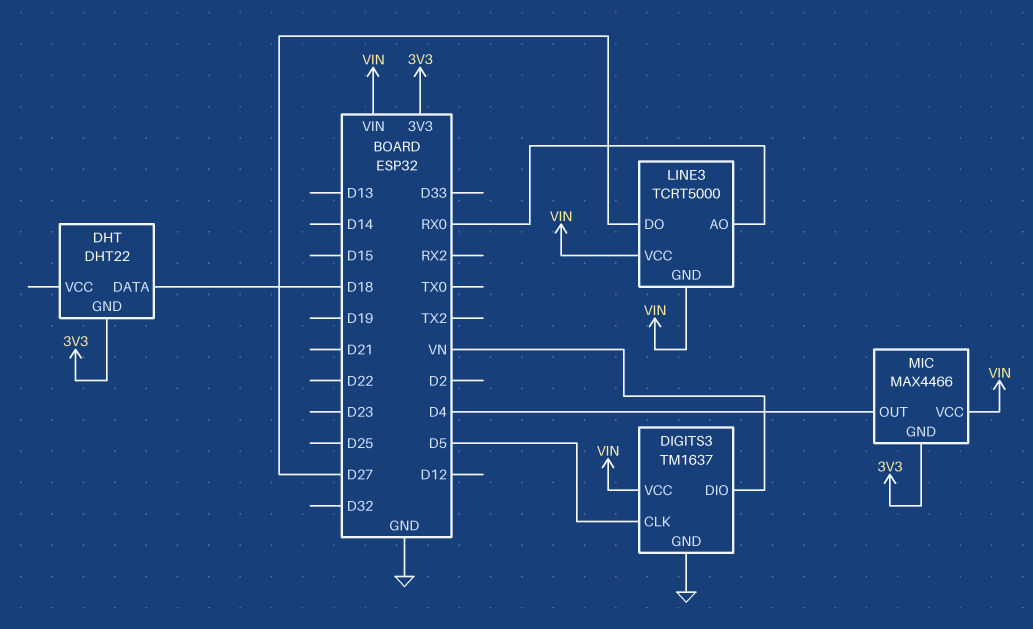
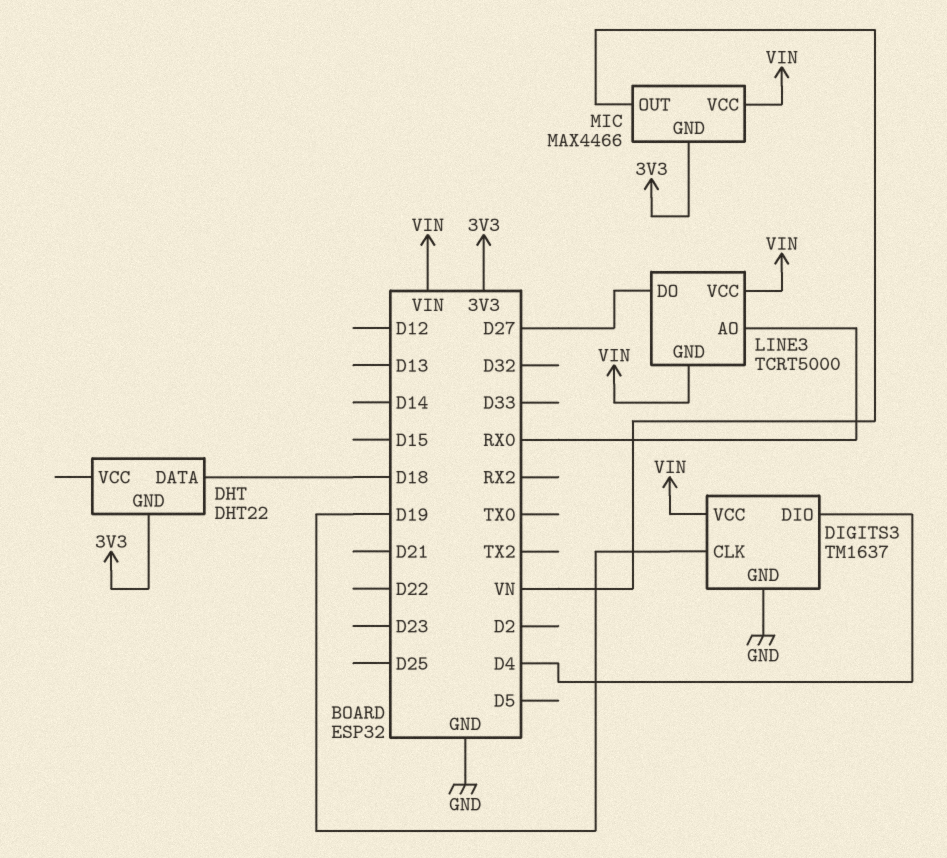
DIGITS3 pin CLK: D5 -> D19
DIGITS3 pin DIO: VN -> D4
MIC pin OUT: D4 -> VN

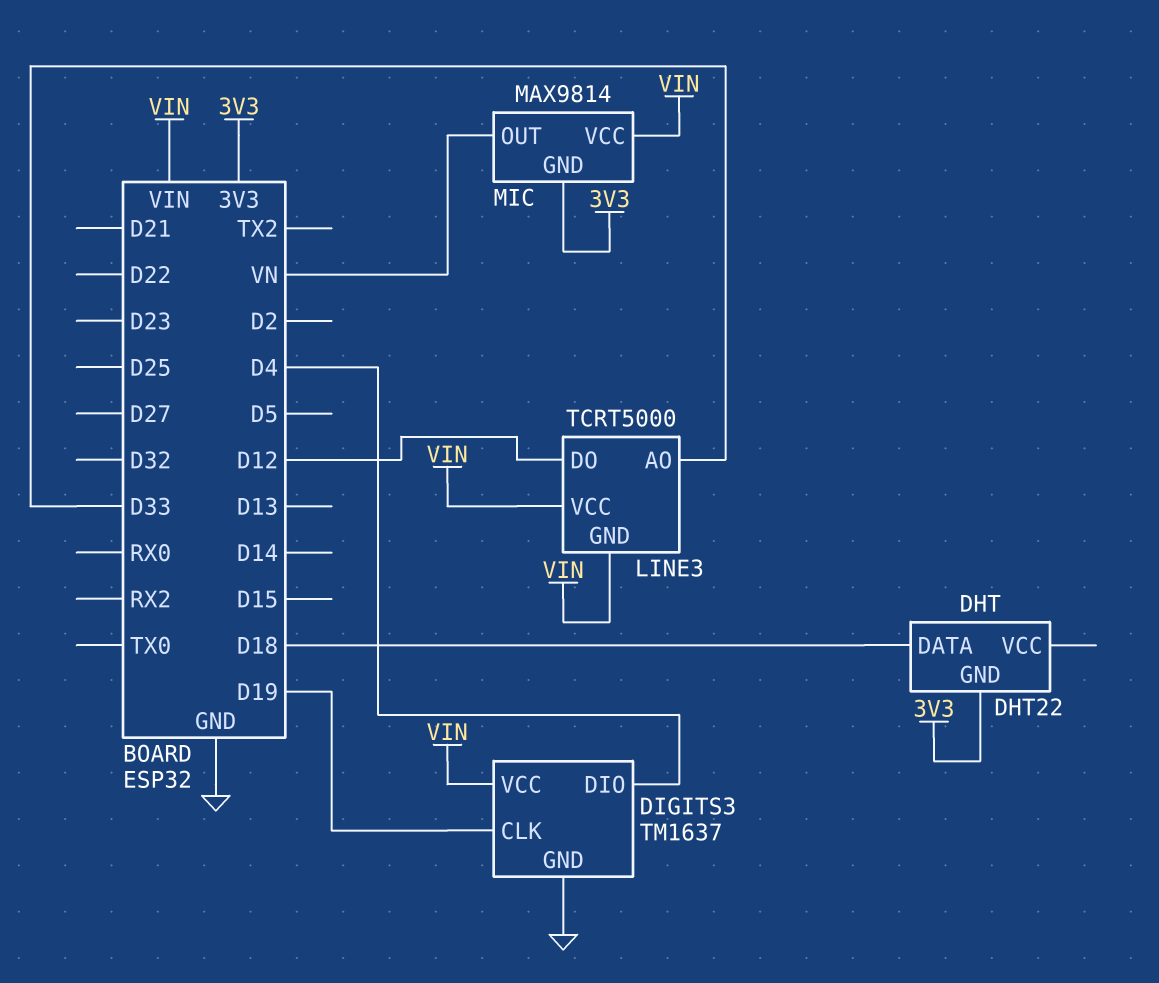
LINE3 pin AO: RX0 -> D33
LINE3 pin DO: D27 -> D12
MIC: MAX4466 -> MAX9814

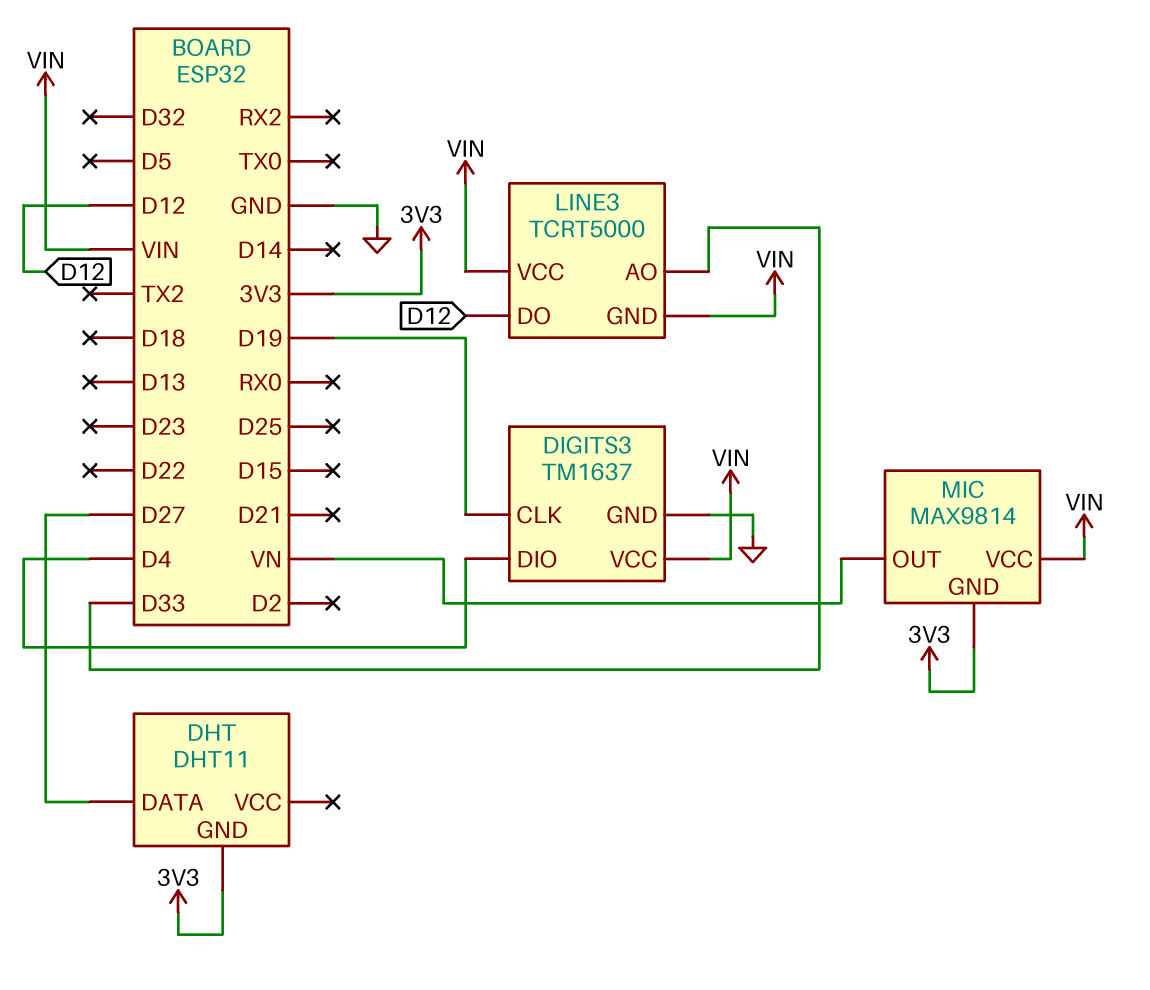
DHT: DHT22 -> DHT11
DHT pin DATA: D18 -> D27

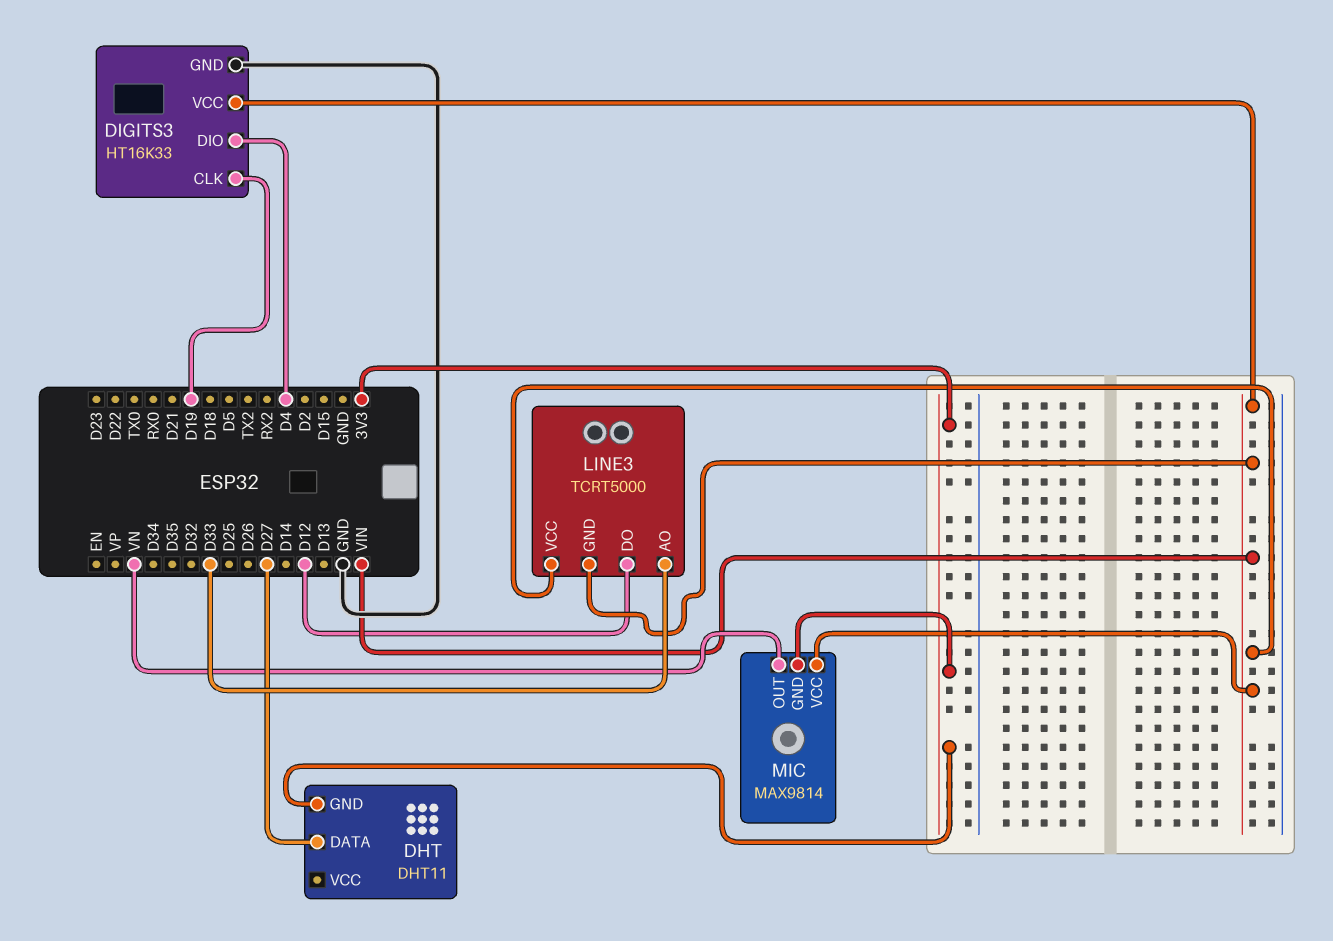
DIGITS3: TM1637 -> HT16K33

